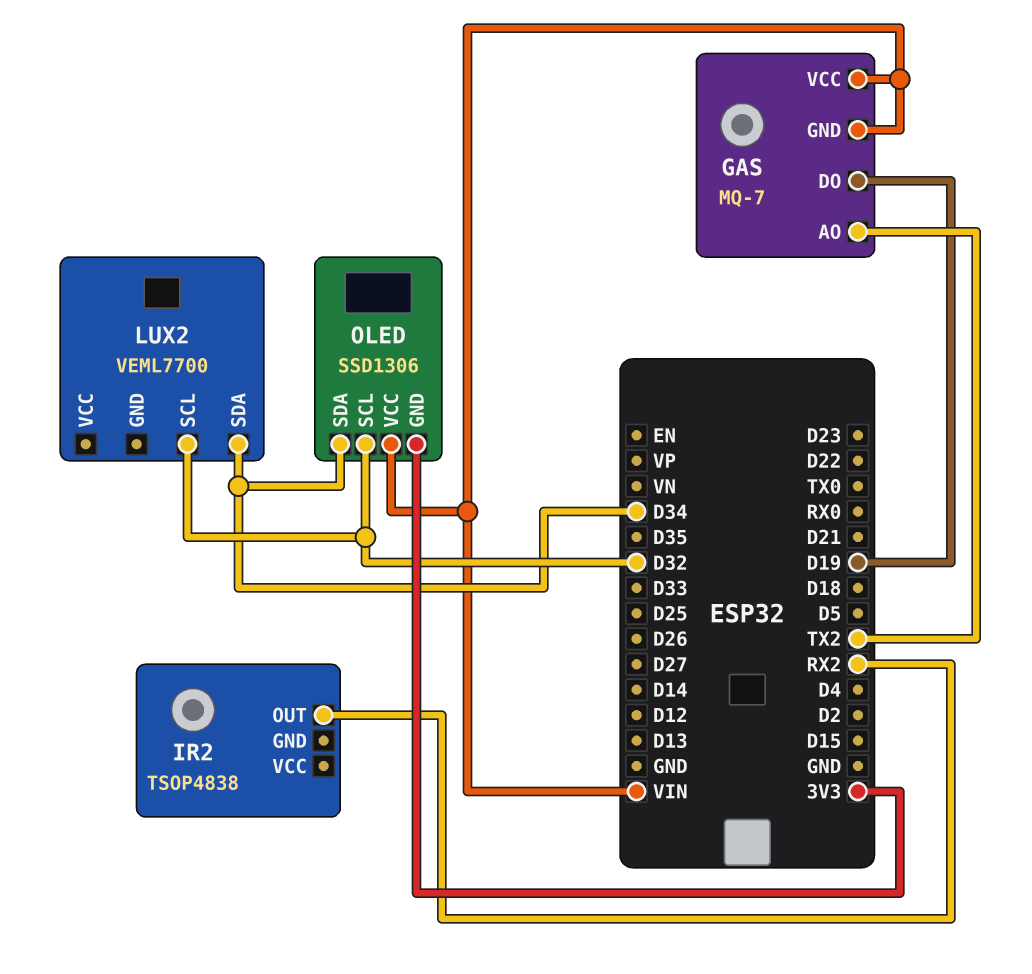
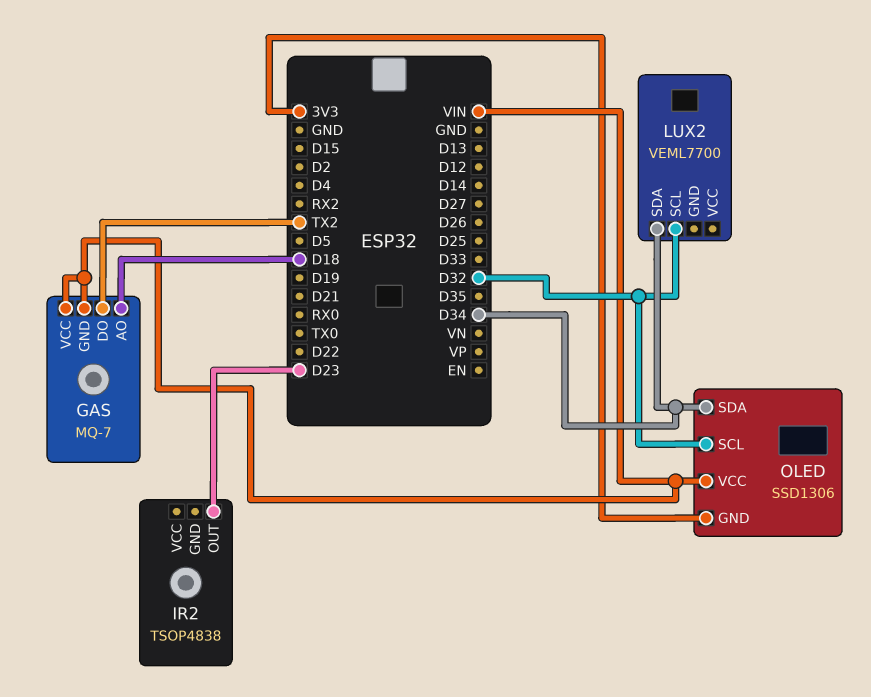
GAS pin AO: TX2 -> D18
GAS pin DO: D19 -> TX2
IR2 pin OUT: RX2 -> D23

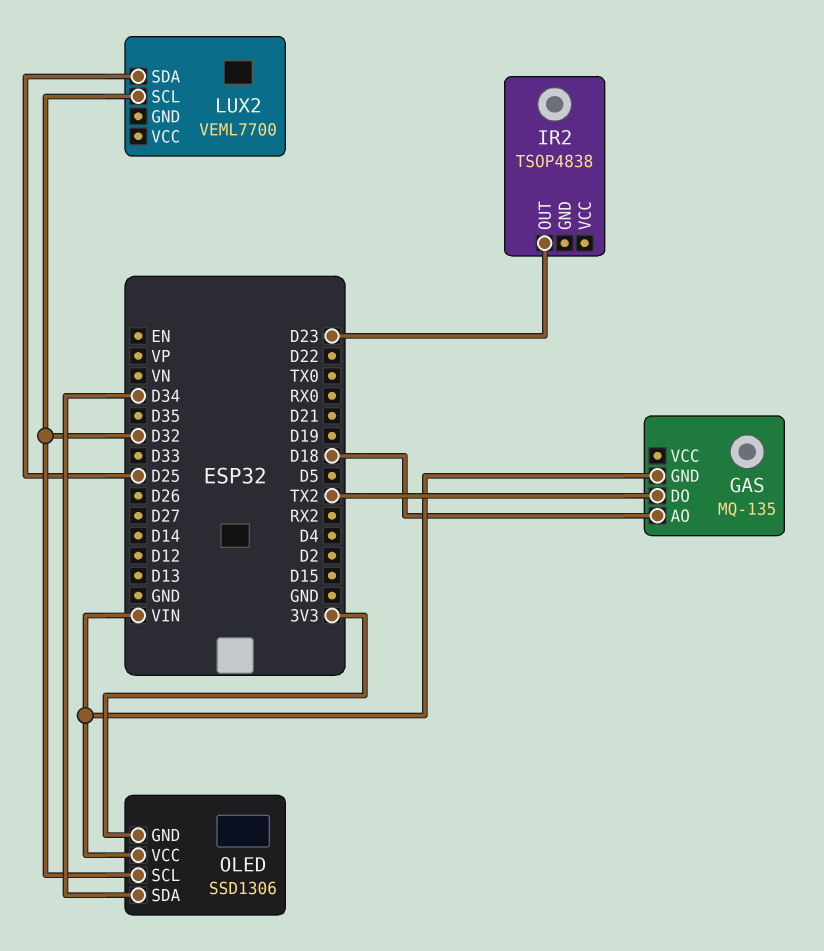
GAS: MQ-7 -> MQ-135
GAS pin VCC: VIN -> none
LUX2 pin SDA: D34 -> D25

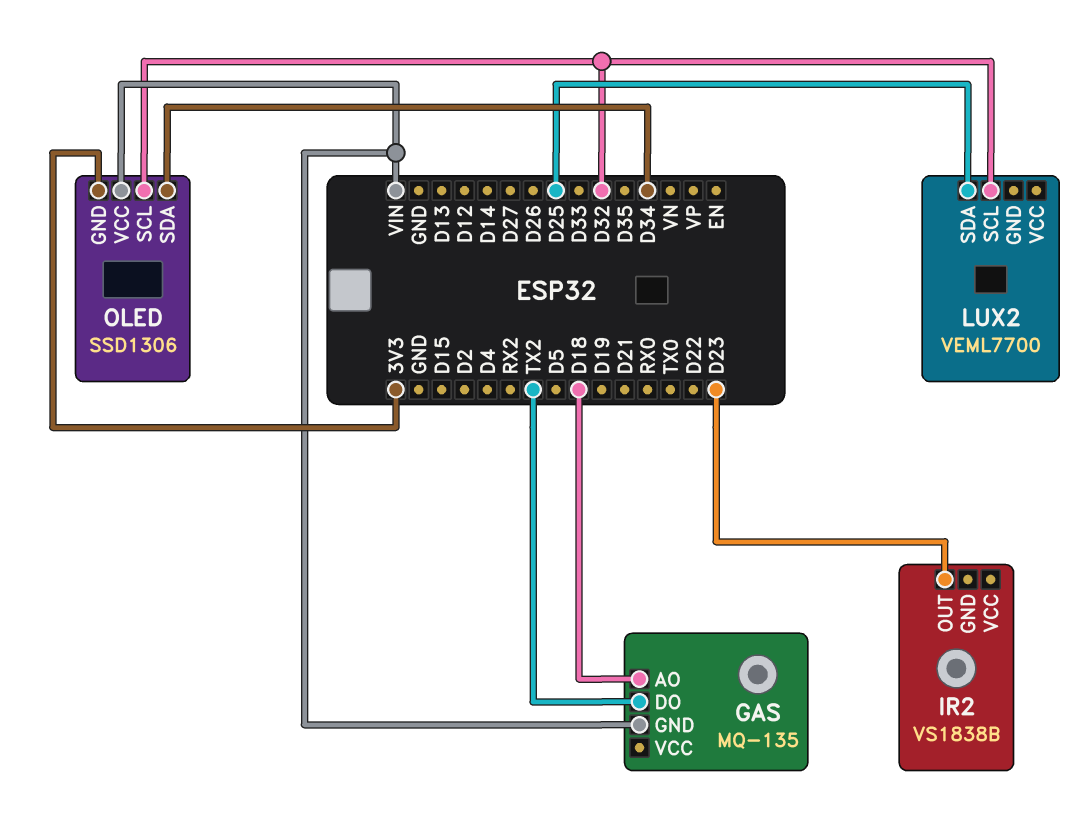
IR2: TSOP4838 -> VS1838B

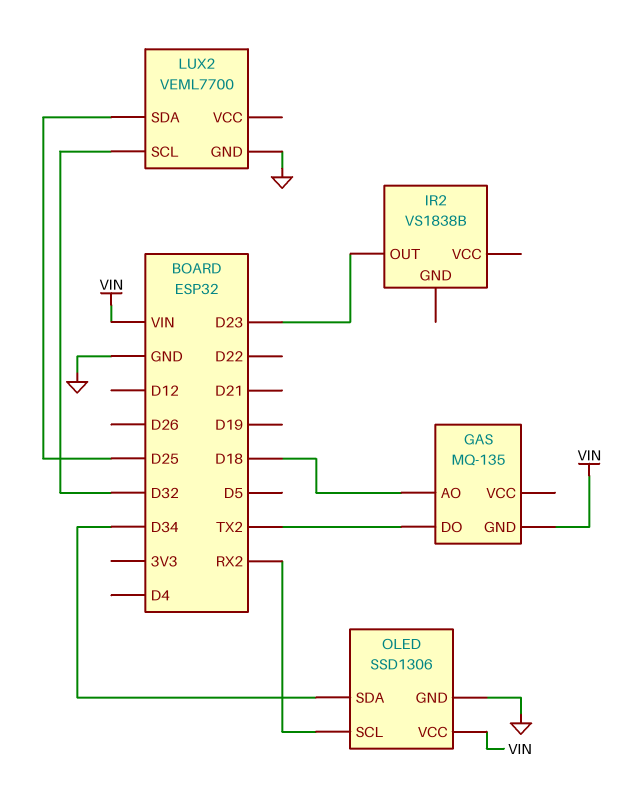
LUX2 pin GND: none -> GND
OLED pin GND: 3V3 -> GND
OLED pin SCL: D32 -> RX2

